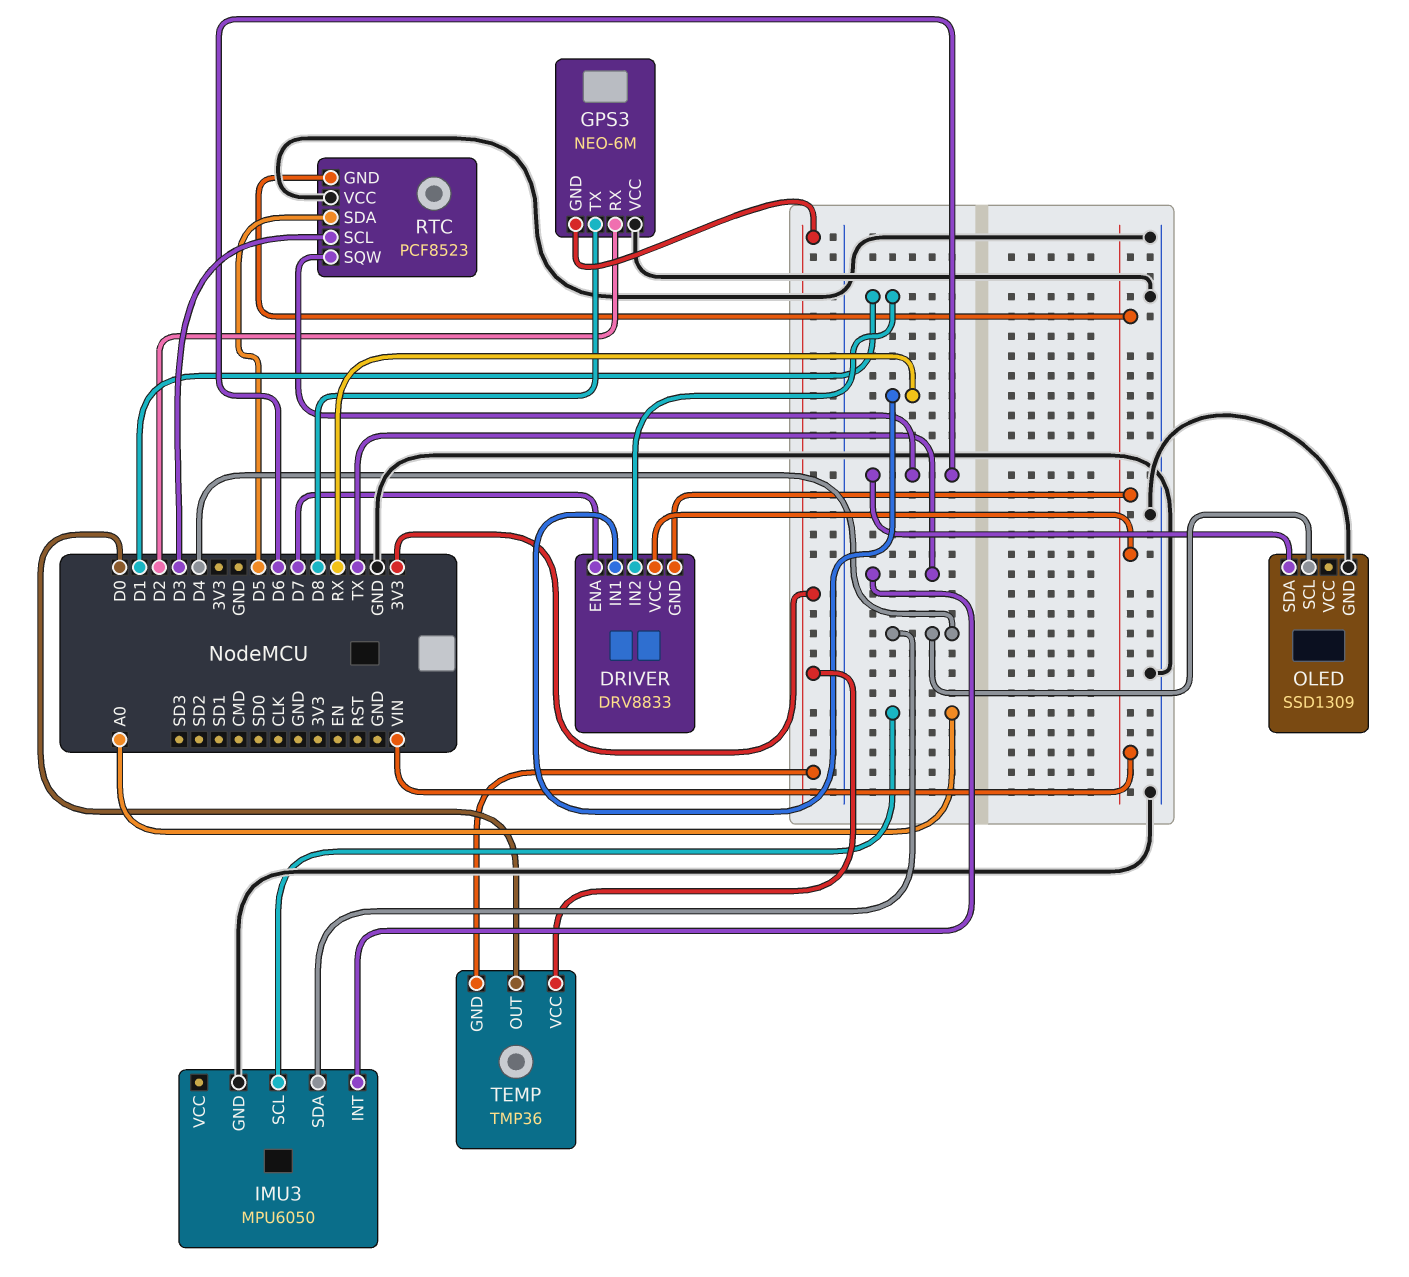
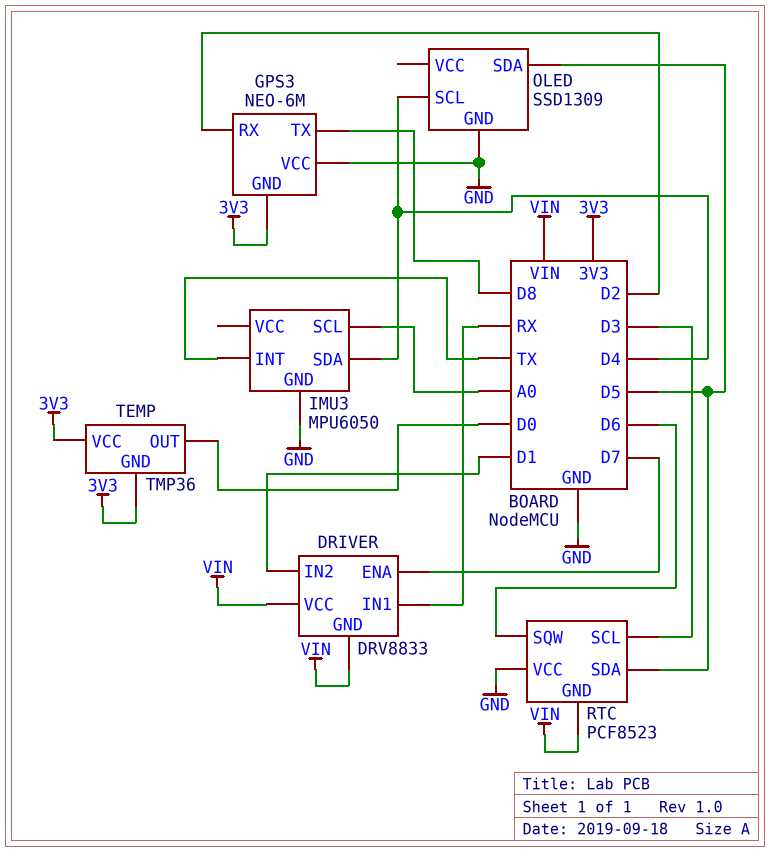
OLED pin SDA: D6 -> D5

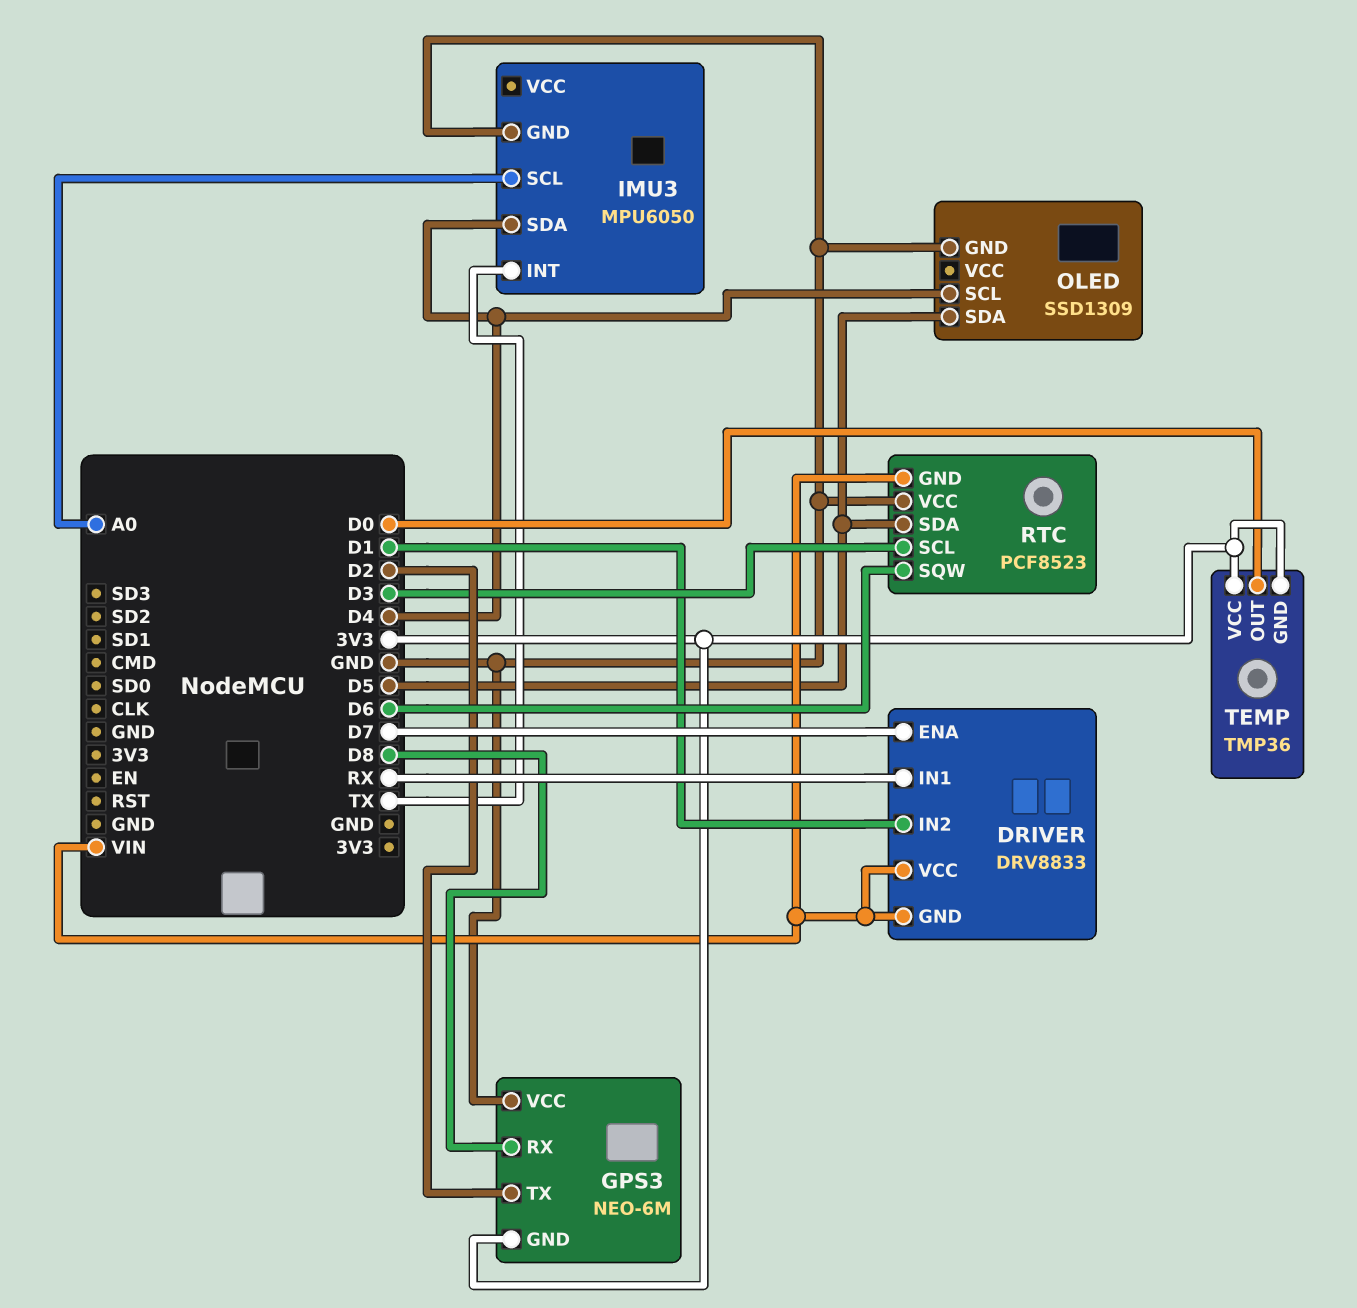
GPS3 pin RX: D2 -> D8
GPS3 pin TX: D8 -> D2

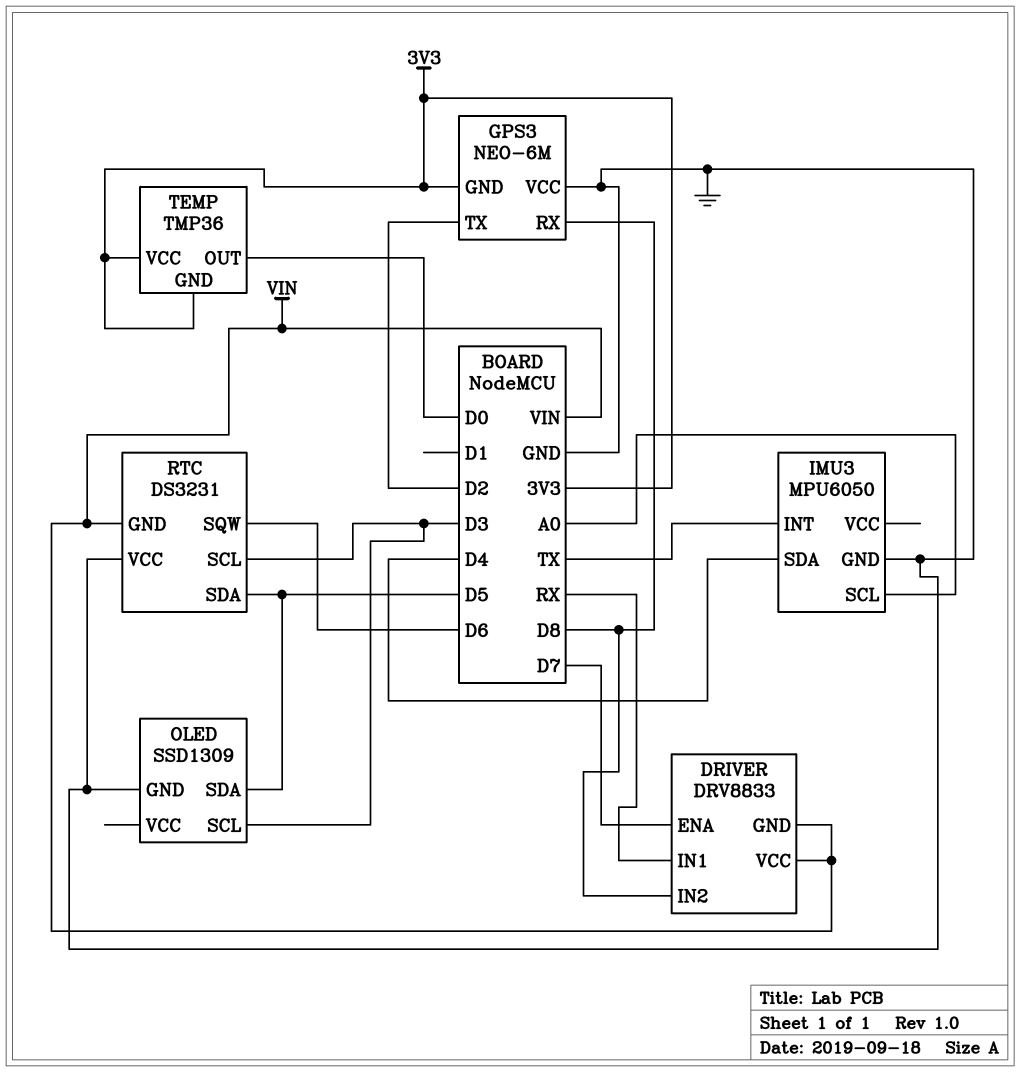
DRIVER pin IN2: D1 -> D8
OLED pin SCL: D4 -> D3
RTC: PCF8523 -> DS3231

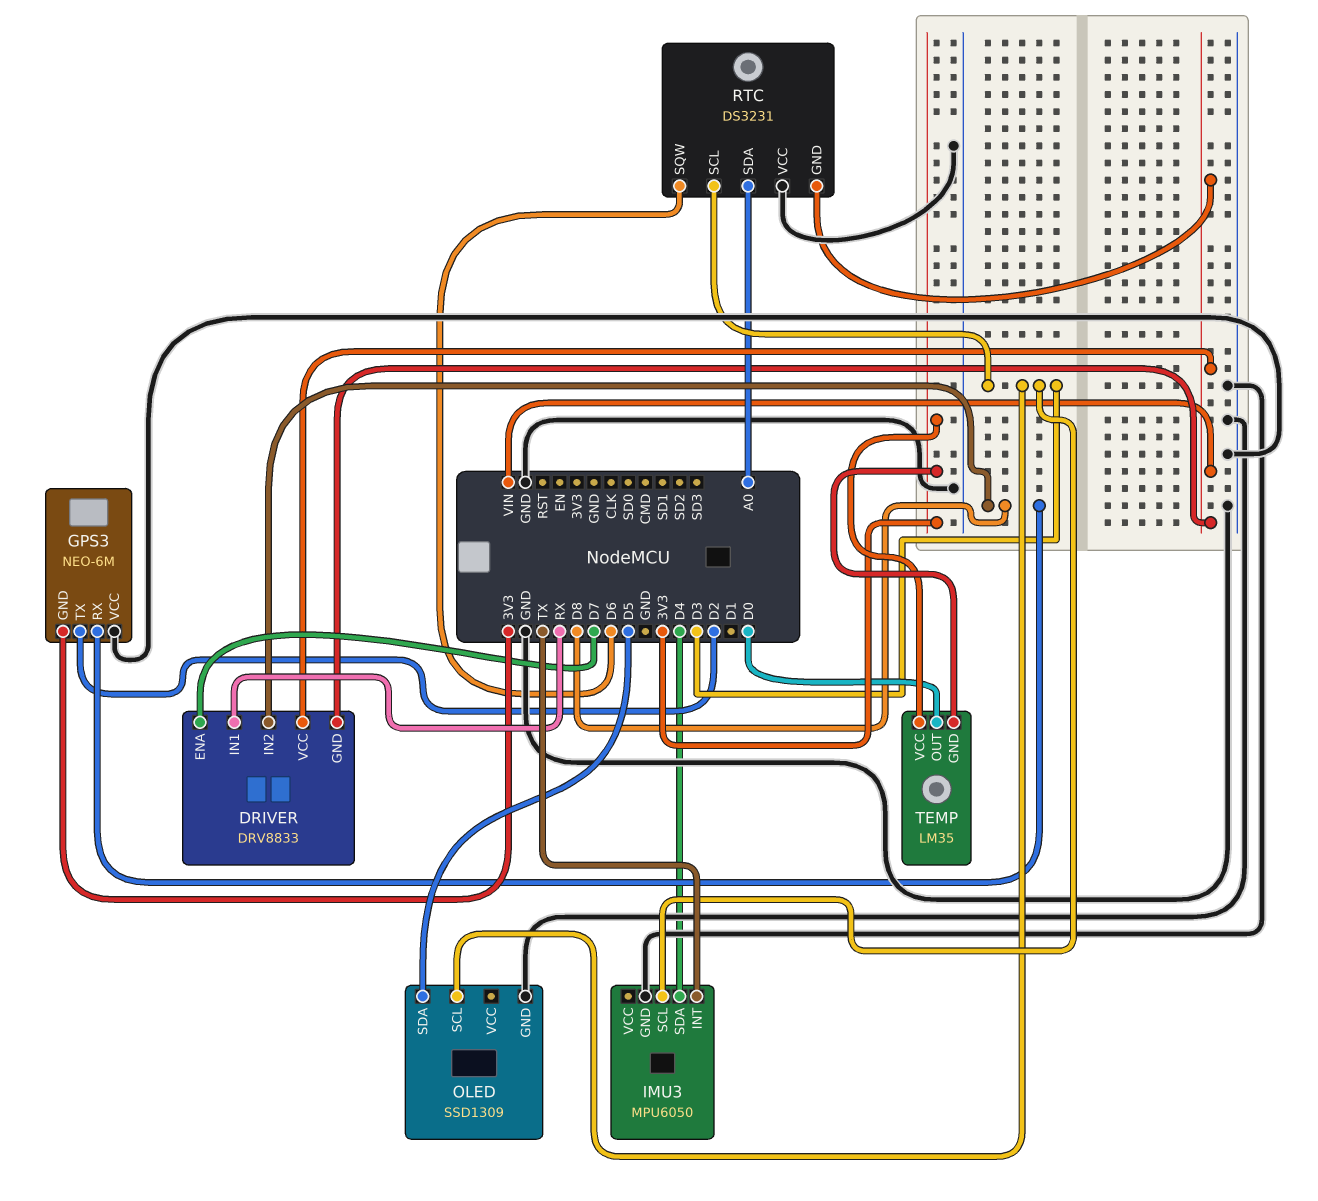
IMU3 pin SCL: A0 -> D3
RTC pin SDA: D5 -> A0
TEMP: TMP36 -> LM35

